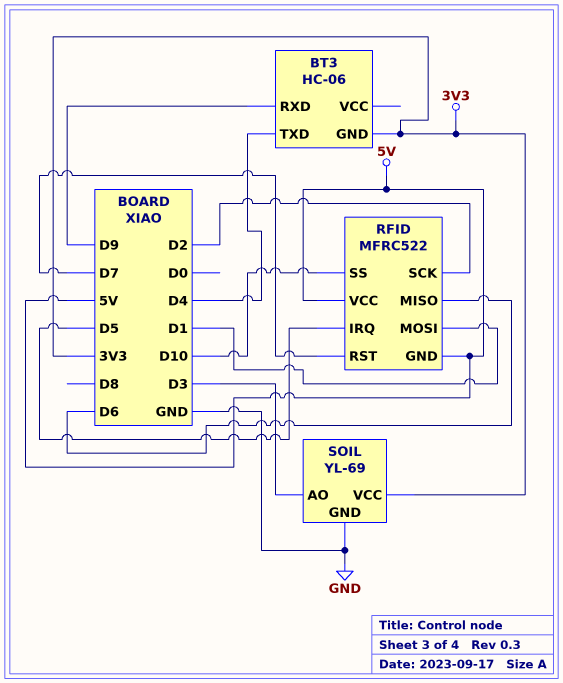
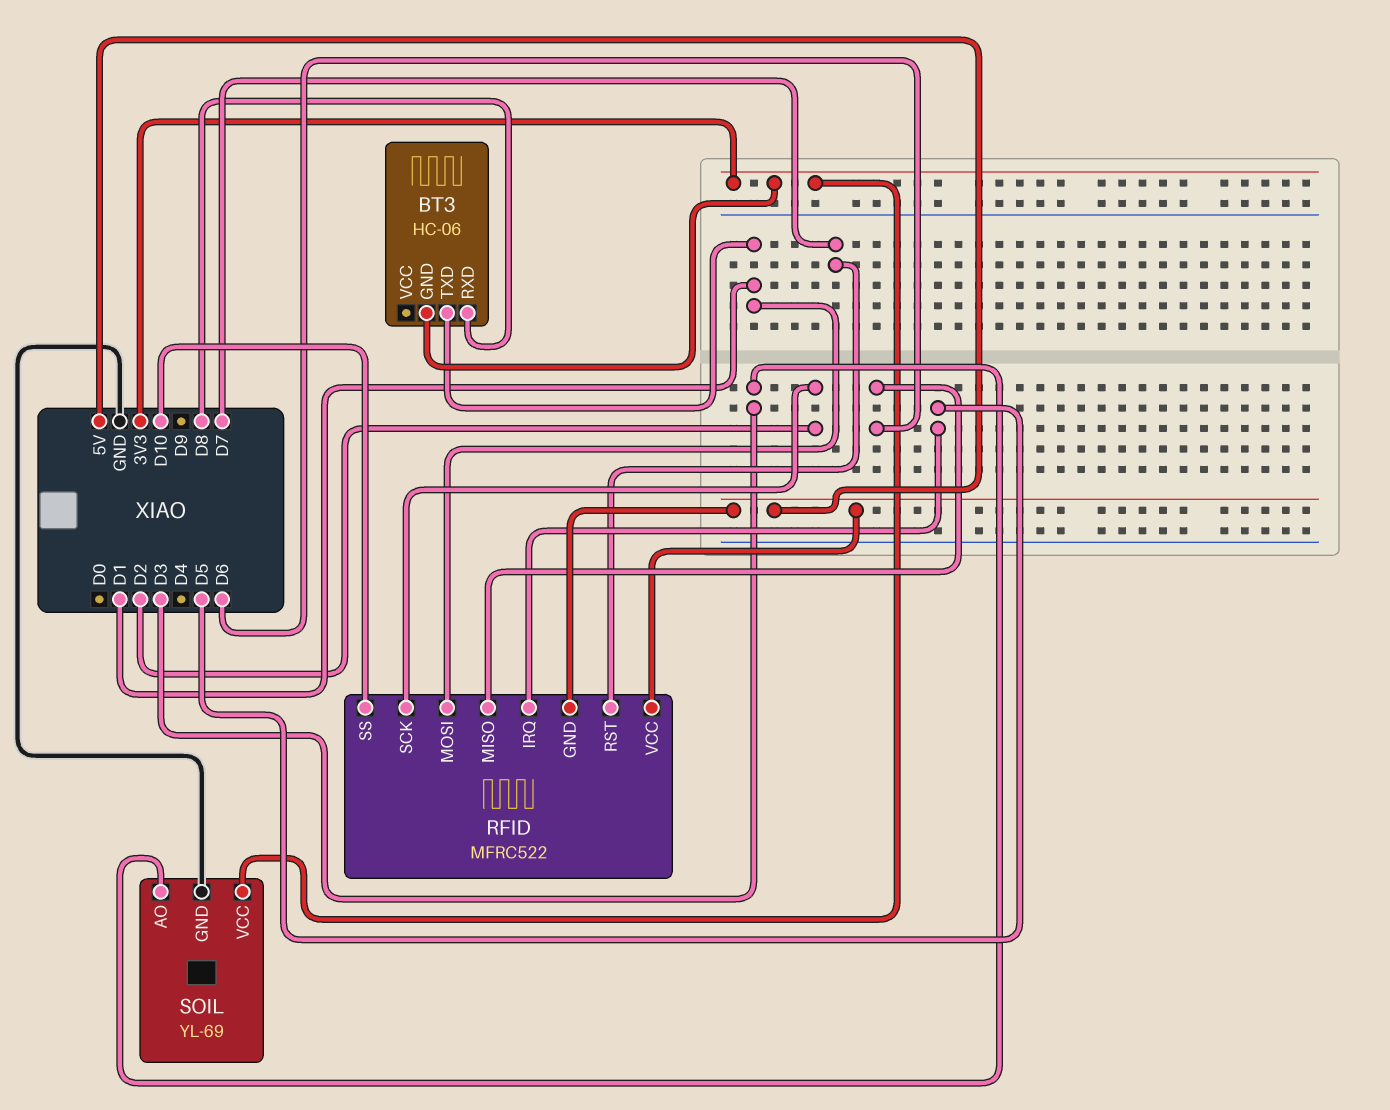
BT3 pin RXD: D9 -> D8
BT3 pin TXD: D4 -> D1

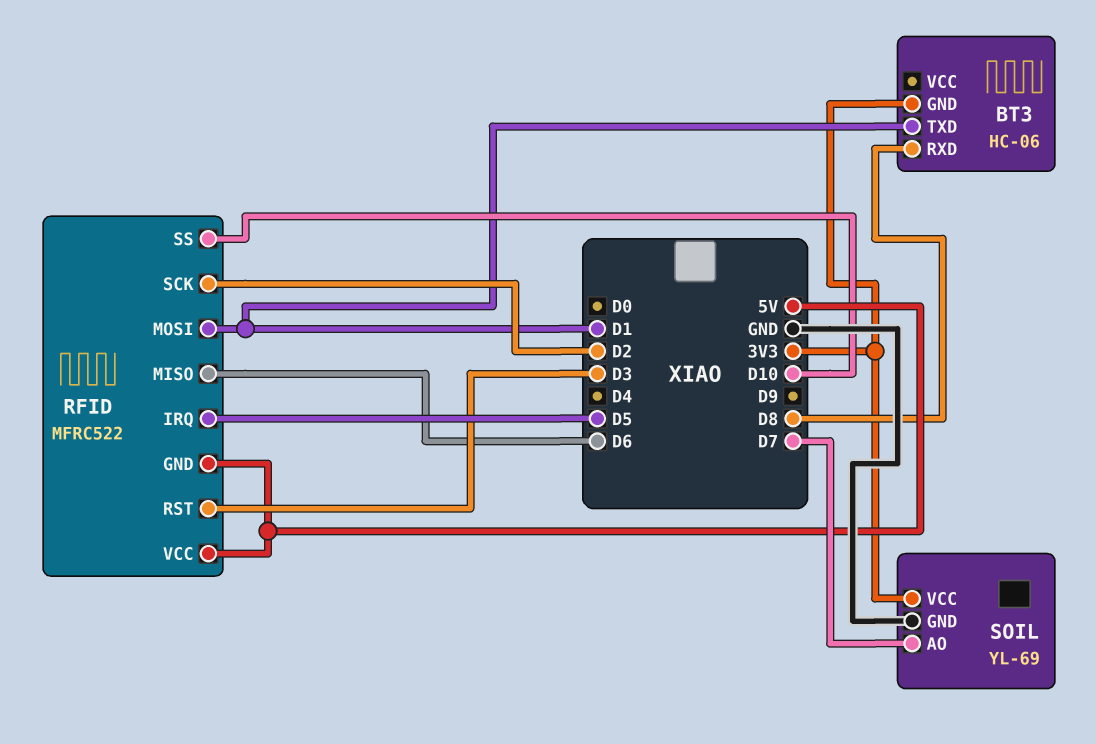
RFID pin RST: D7 -> D3
SOIL pin AO: D3 -> D7

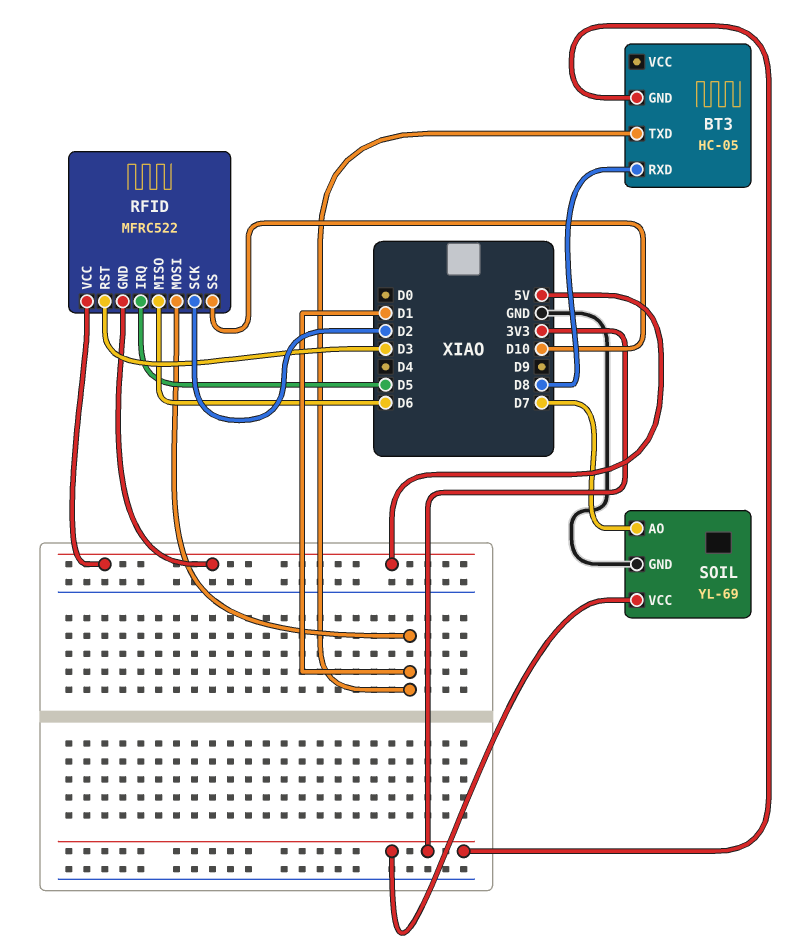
BT3: HC-06 -> HC-05

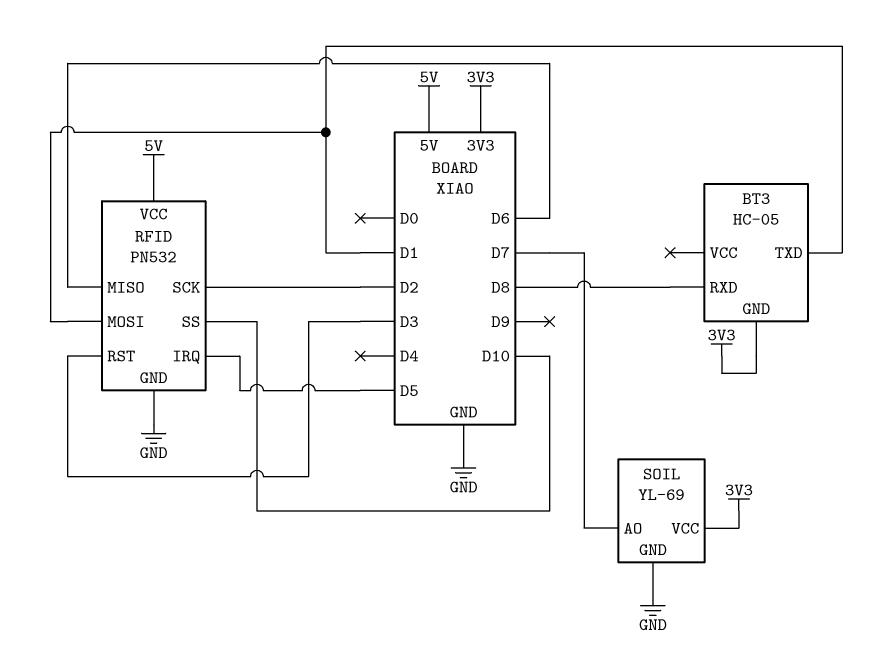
RFID: MFRC522 -> PN532
RFID pin GND: 5V -> GND

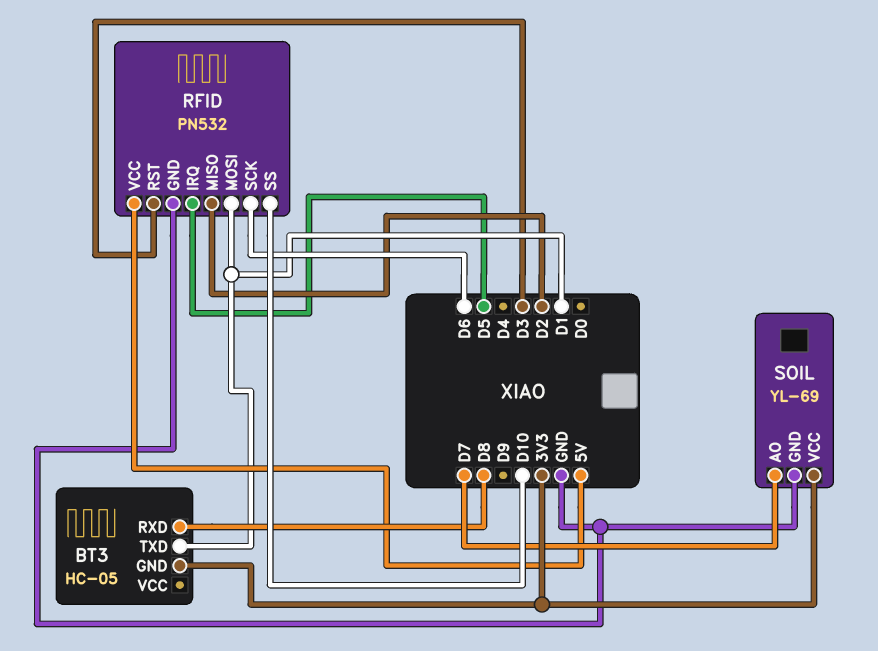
RFID pin MISO: D6 -> D2
RFID pin SCK: D2 -> D6

